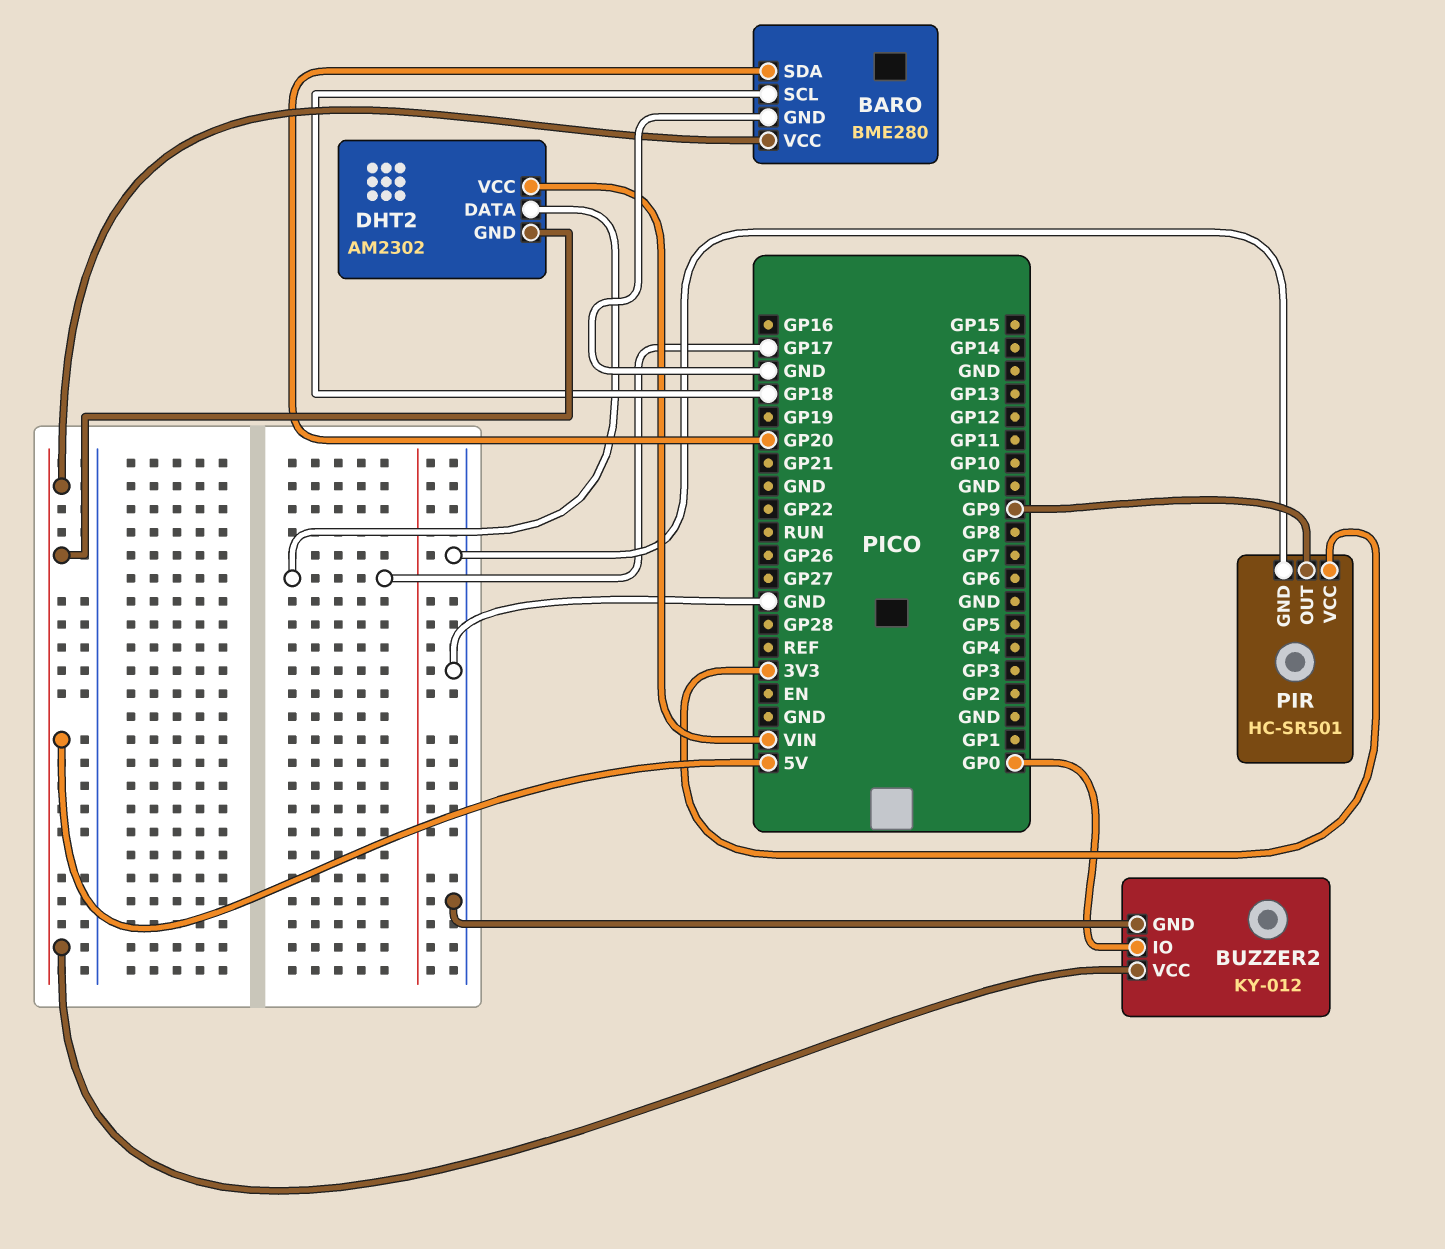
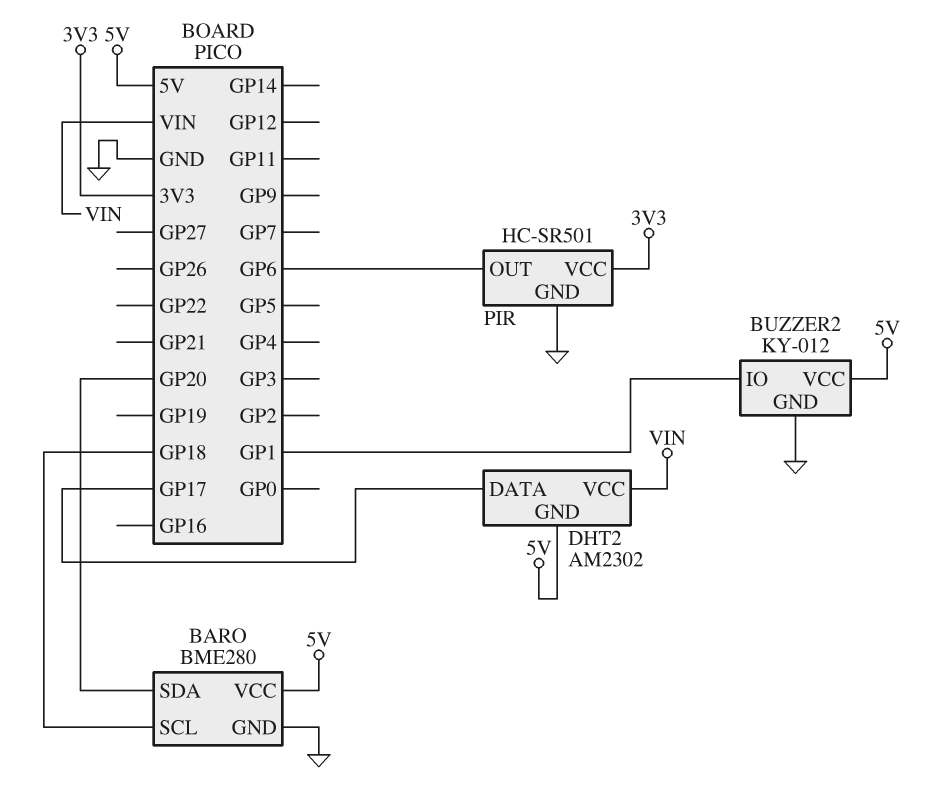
BUZZER2 pin IO: GP0 -> GP1
PIR pin OUT: GP9 -> GP6

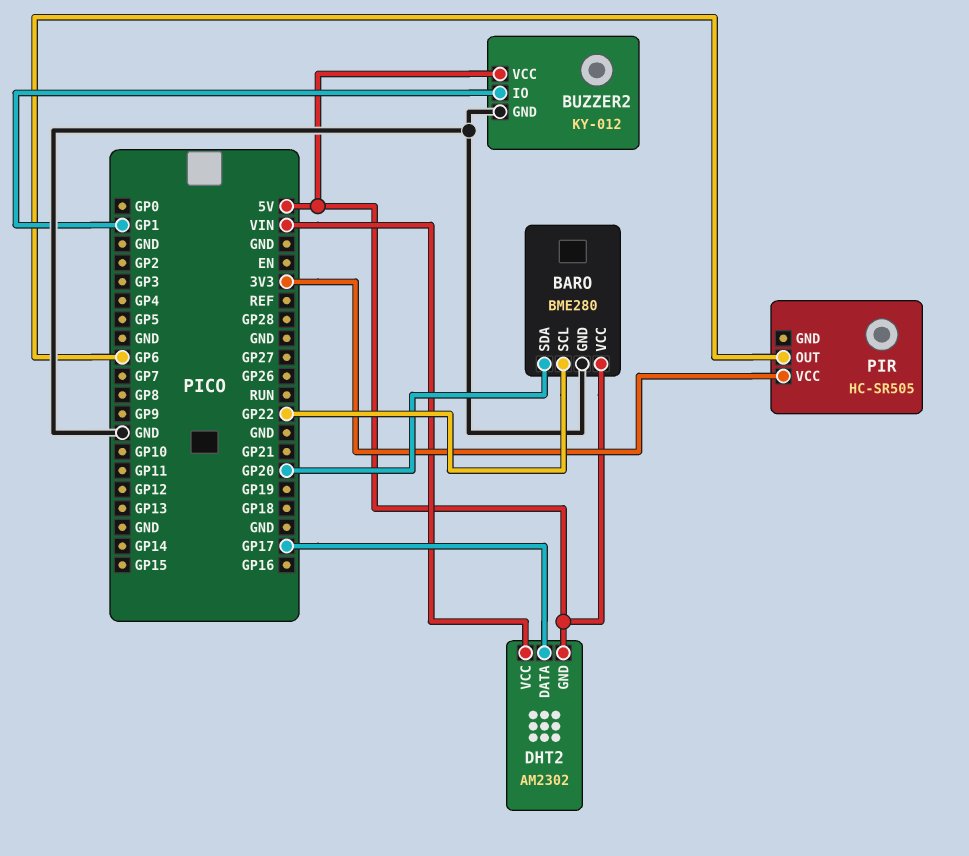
BARO pin SCL: GP18 -> GP22
PIR: HC-SR501 -> HC-SR505
PIR pin GND: GND -> none

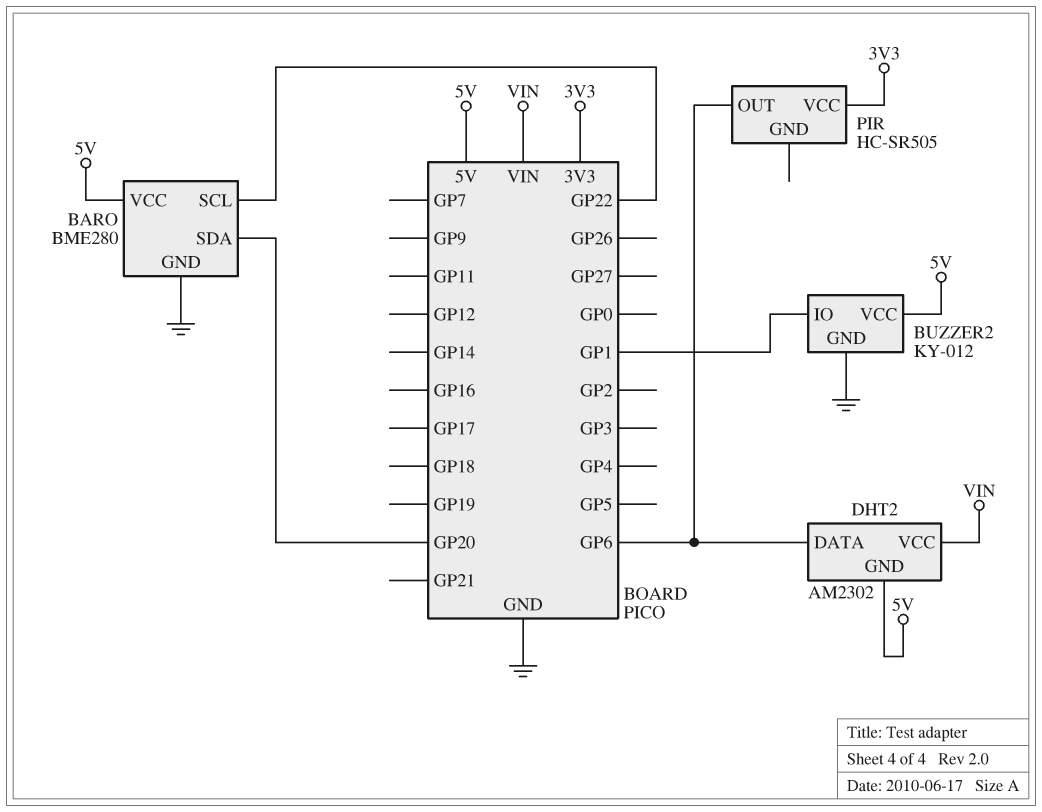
DHT2 pin DATA: GP17 -> GP6

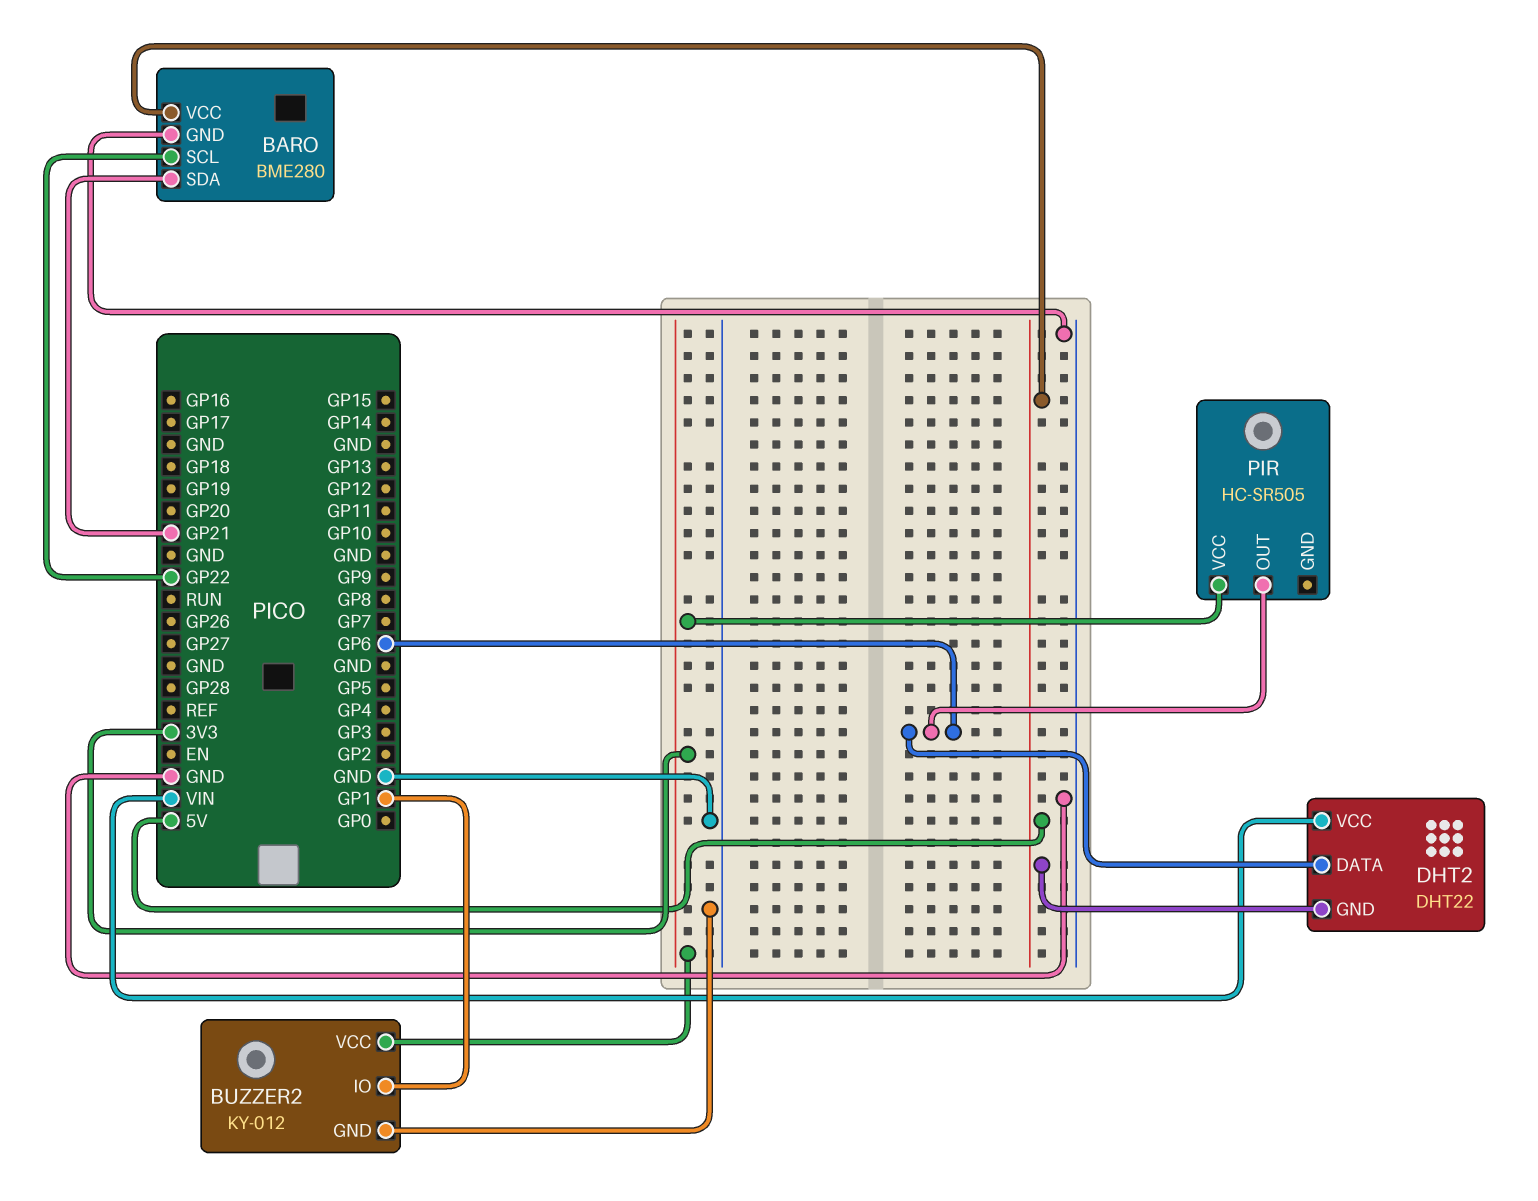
BARO pin SDA: GP20 -> GP21
BUZZER2 pin VCC: 5V -> 3V3
DHT2: AM2302 -> DHT22

